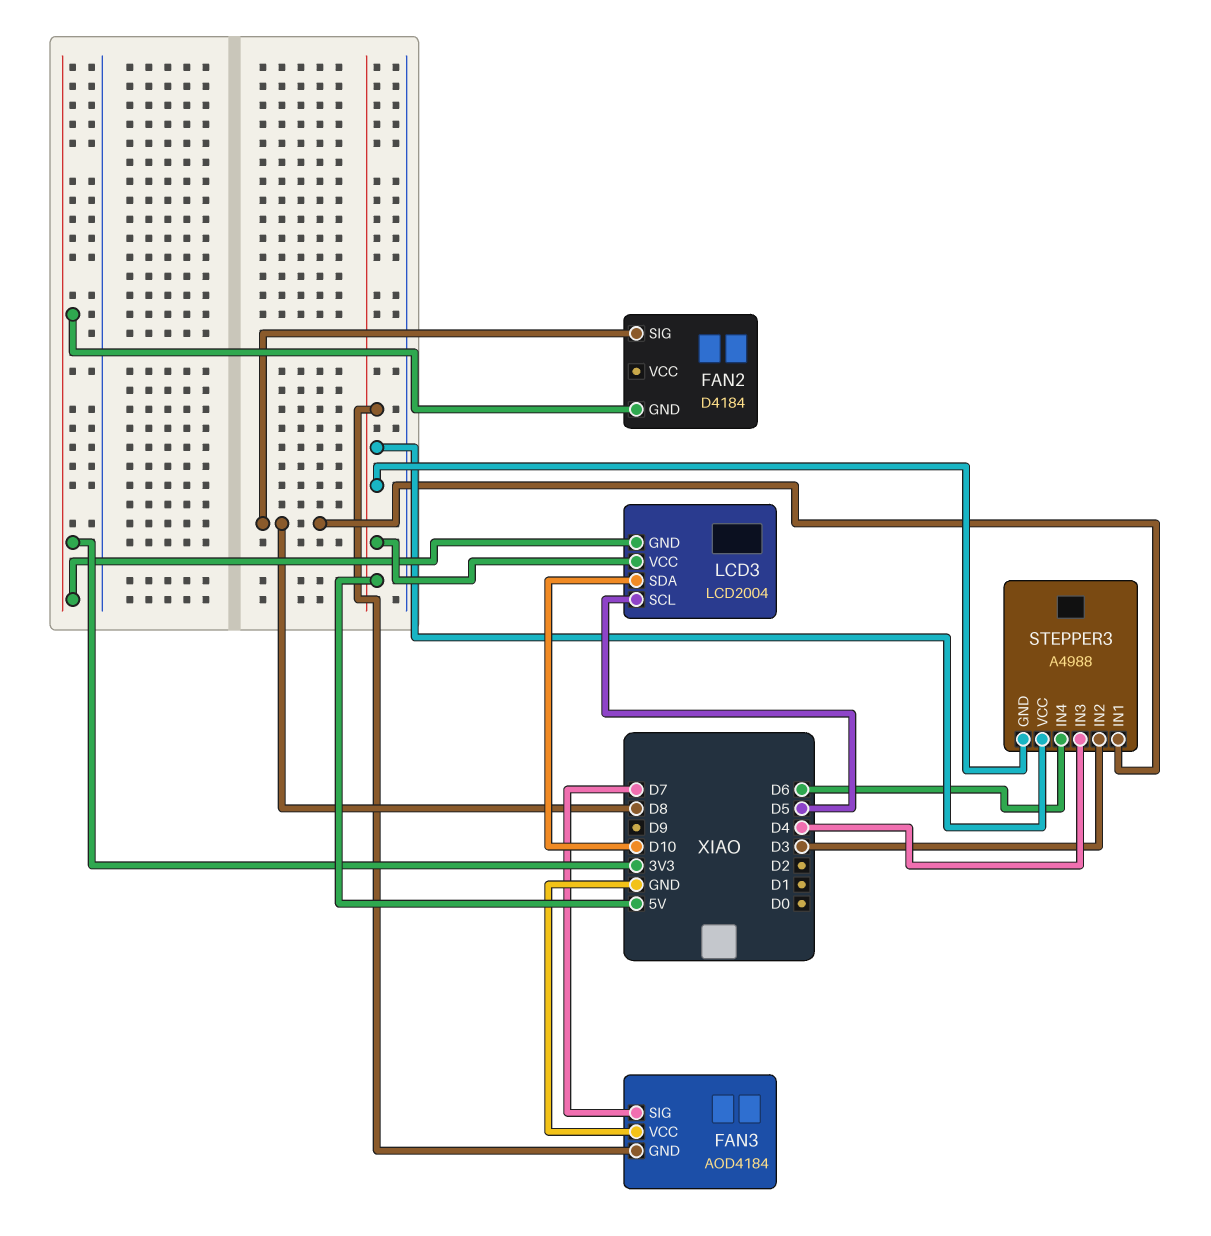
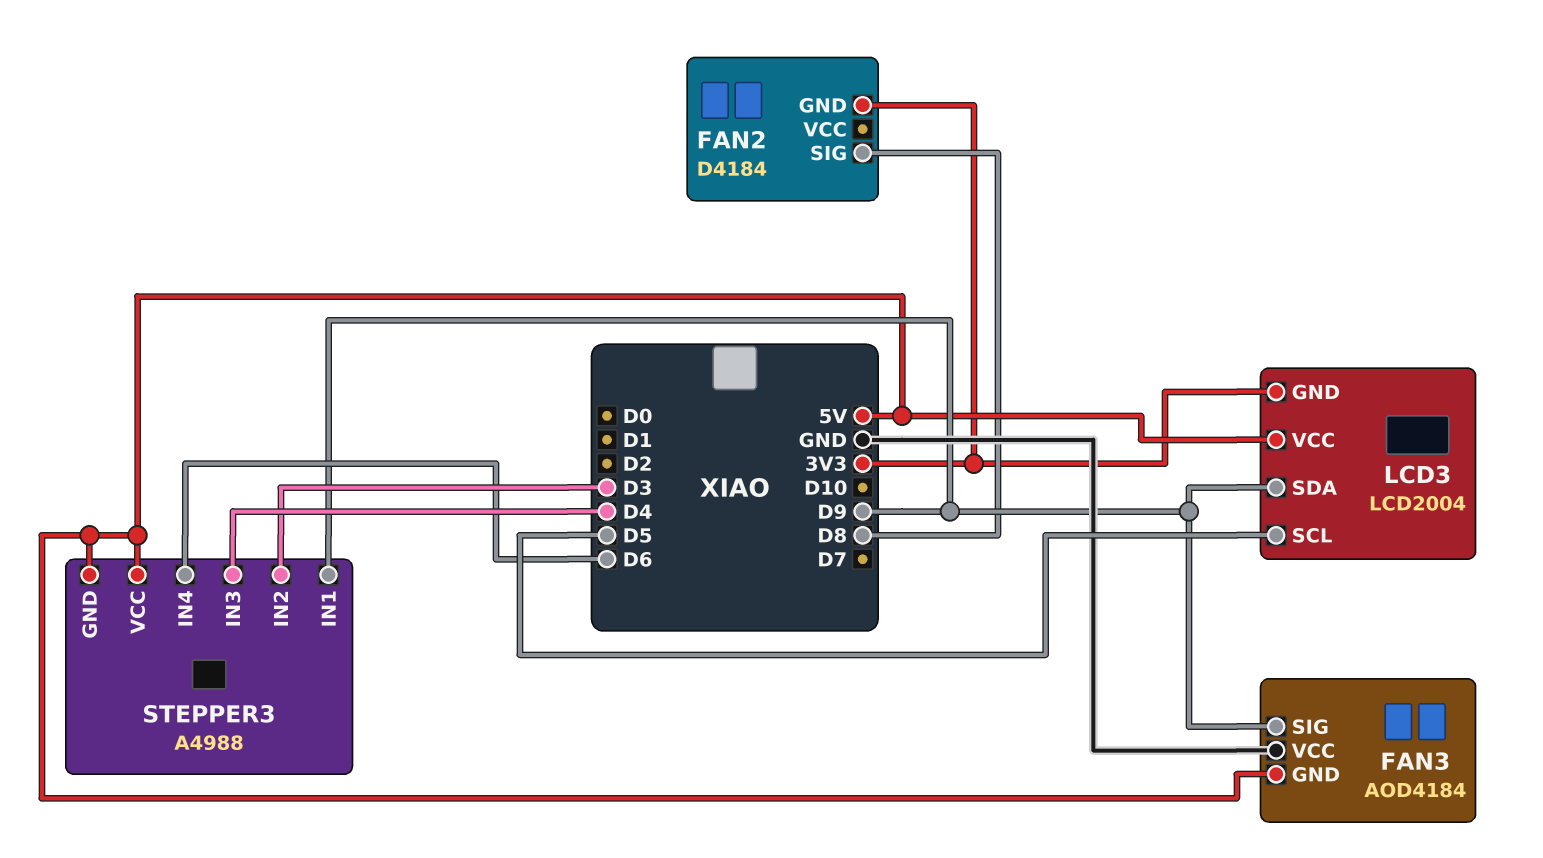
FAN3 pin SIG: D7 -> D9
LCD3 pin SDA: D10 -> D9
STEPPER3 pin IN1: D8 -> D9

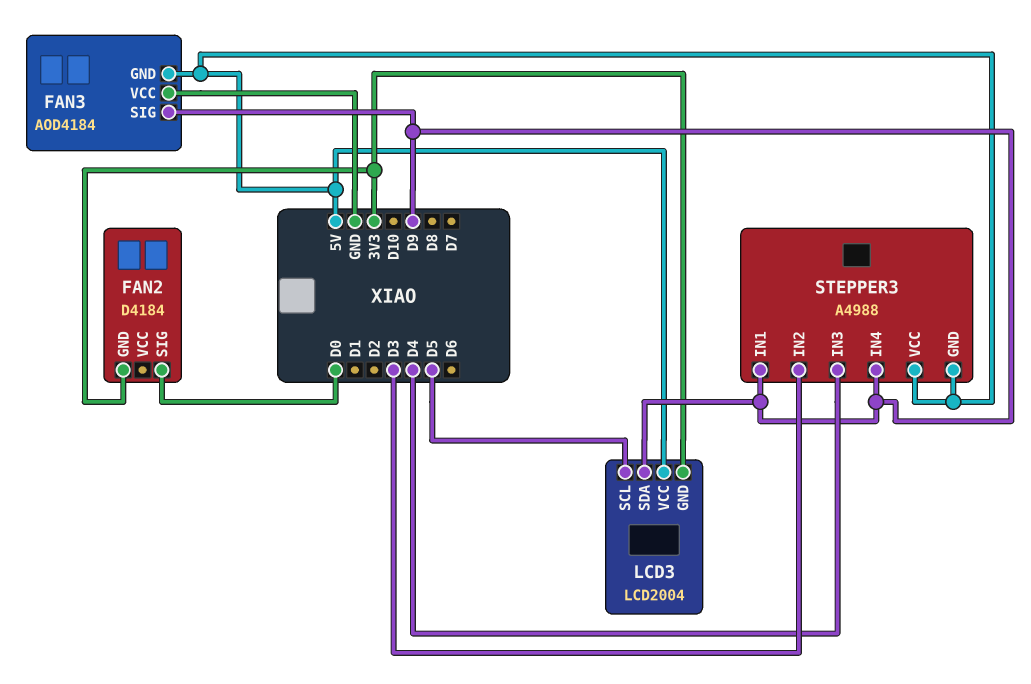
FAN2 pin SIG: D8 -> D0
STEPPER3 pin IN4: D6 -> D9

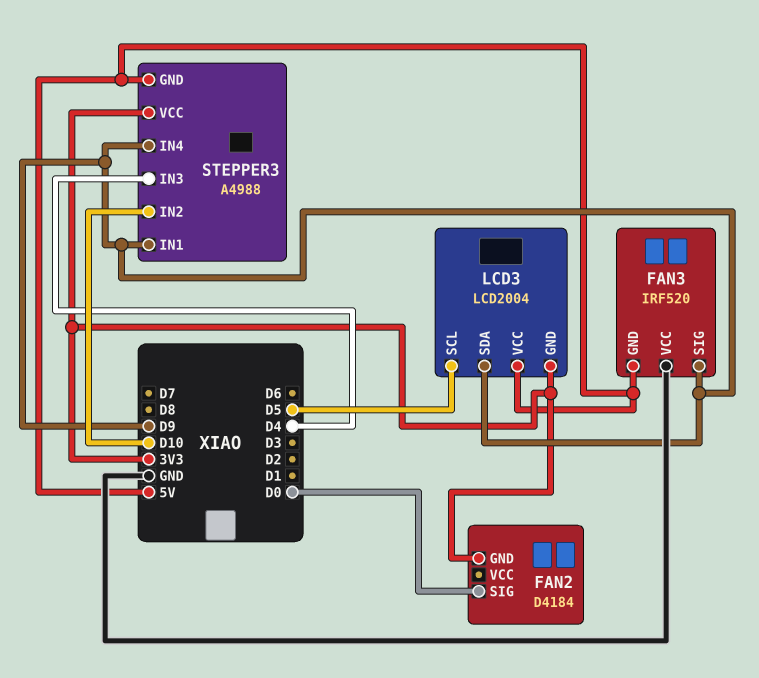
FAN3: AOD4184 -> IRF520
STEPPER3 pin IN2: D3 -> D10
STEPPER3 pin VCC: 5V -> 3V3

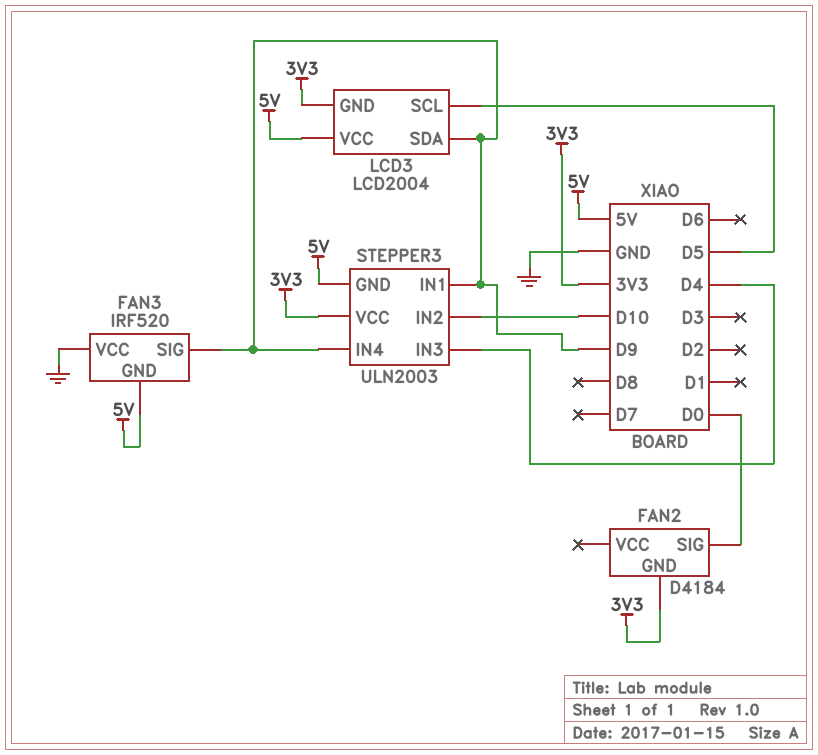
STEPPER3: A4988 -> ULN2003

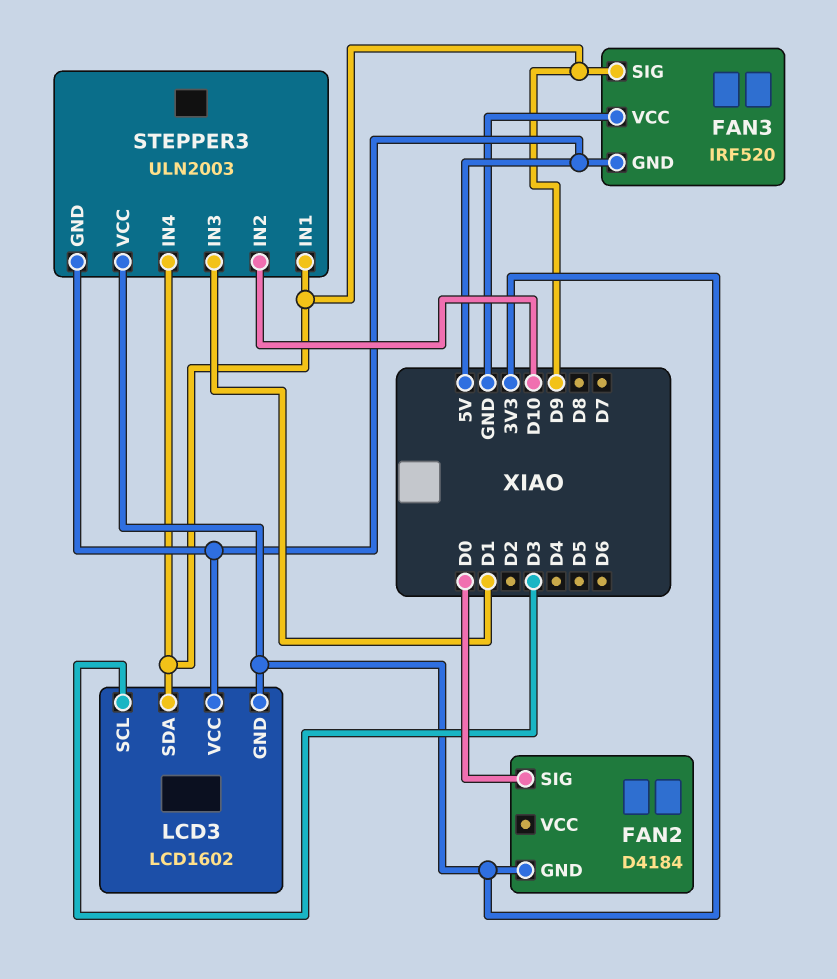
LCD3: LCD2004 -> LCD1602
LCD3 pin SCL: D5 -> D3
STEPPER3 pin IN3: D4 -> D1

